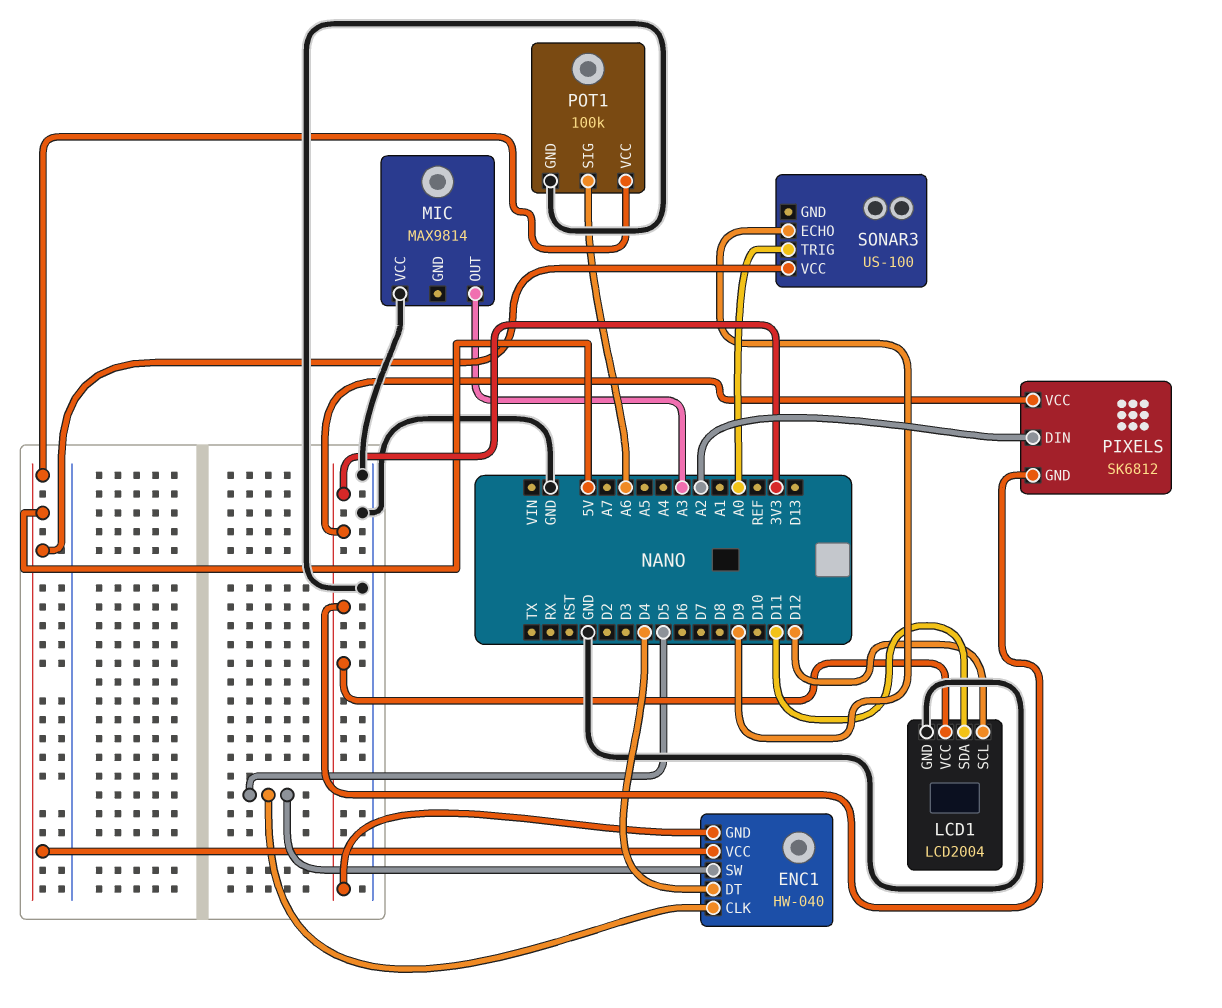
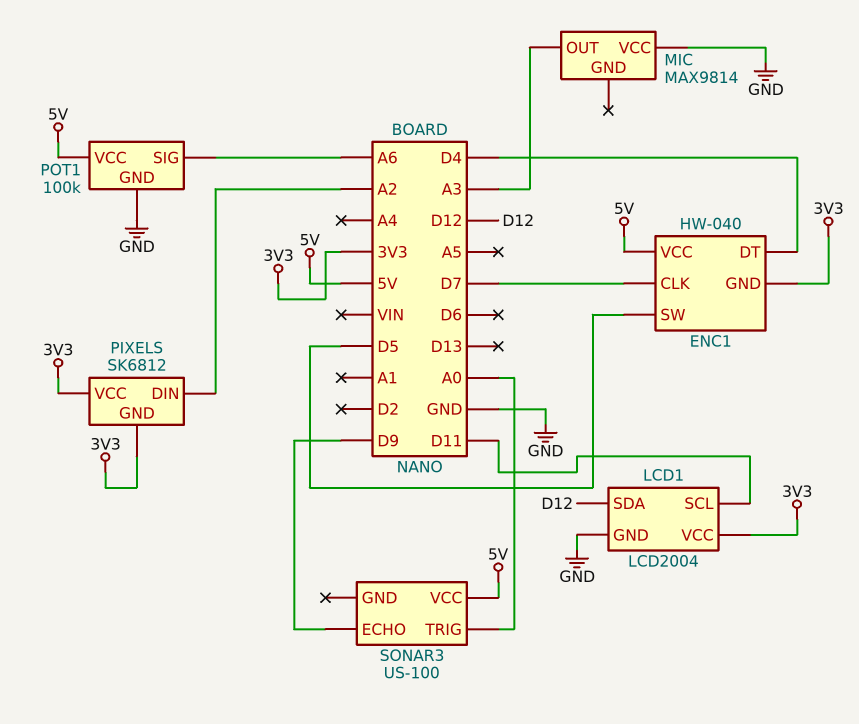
ENC1 pin CLK: D5 -> D7
LCD1 pin SCL: D12 -> D11
LCD1 pin SDA: D11 -> D12

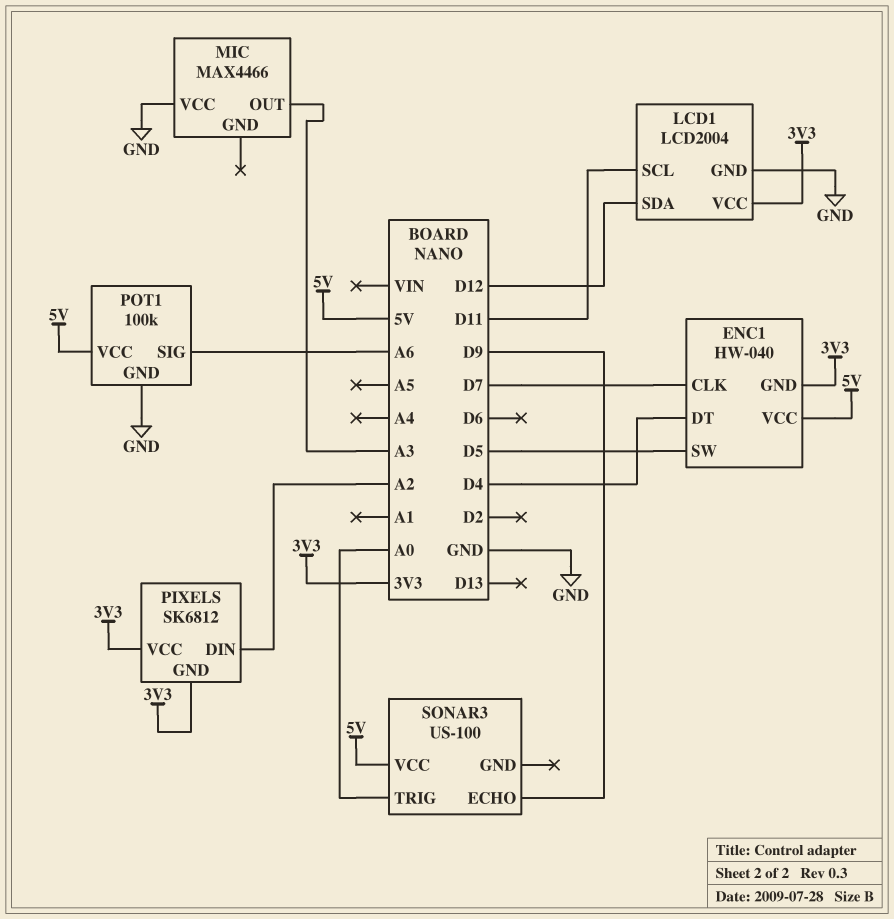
MIC: MAX9814 -> MAX4466

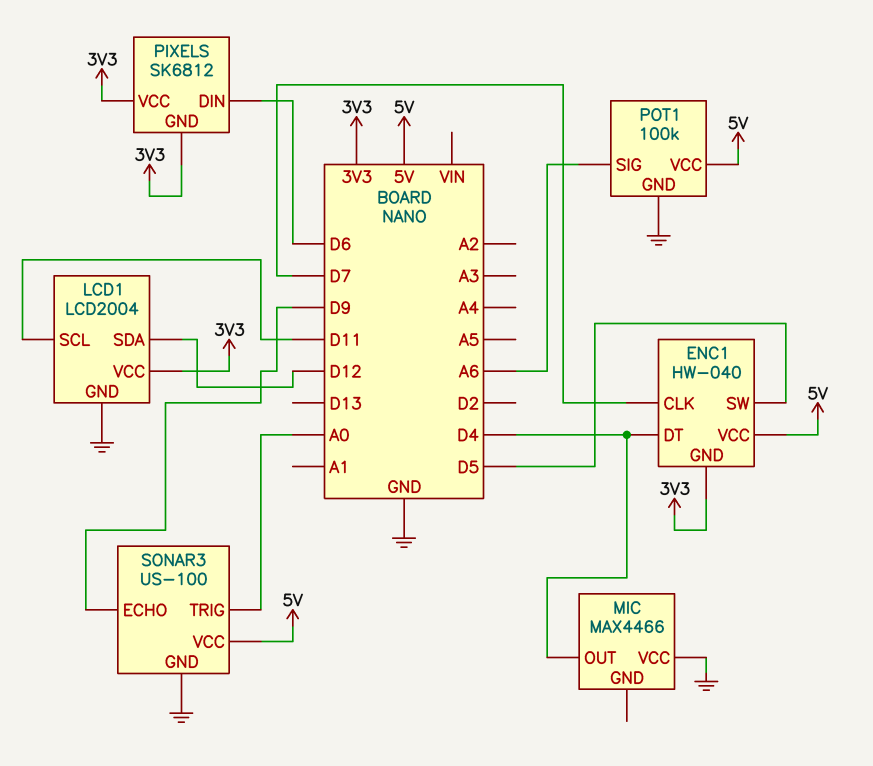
MIC pin OUT: A3 -> D4
PIXELS pin DIN: A2 -> D6
SONAR3 pin GND: none -> GND

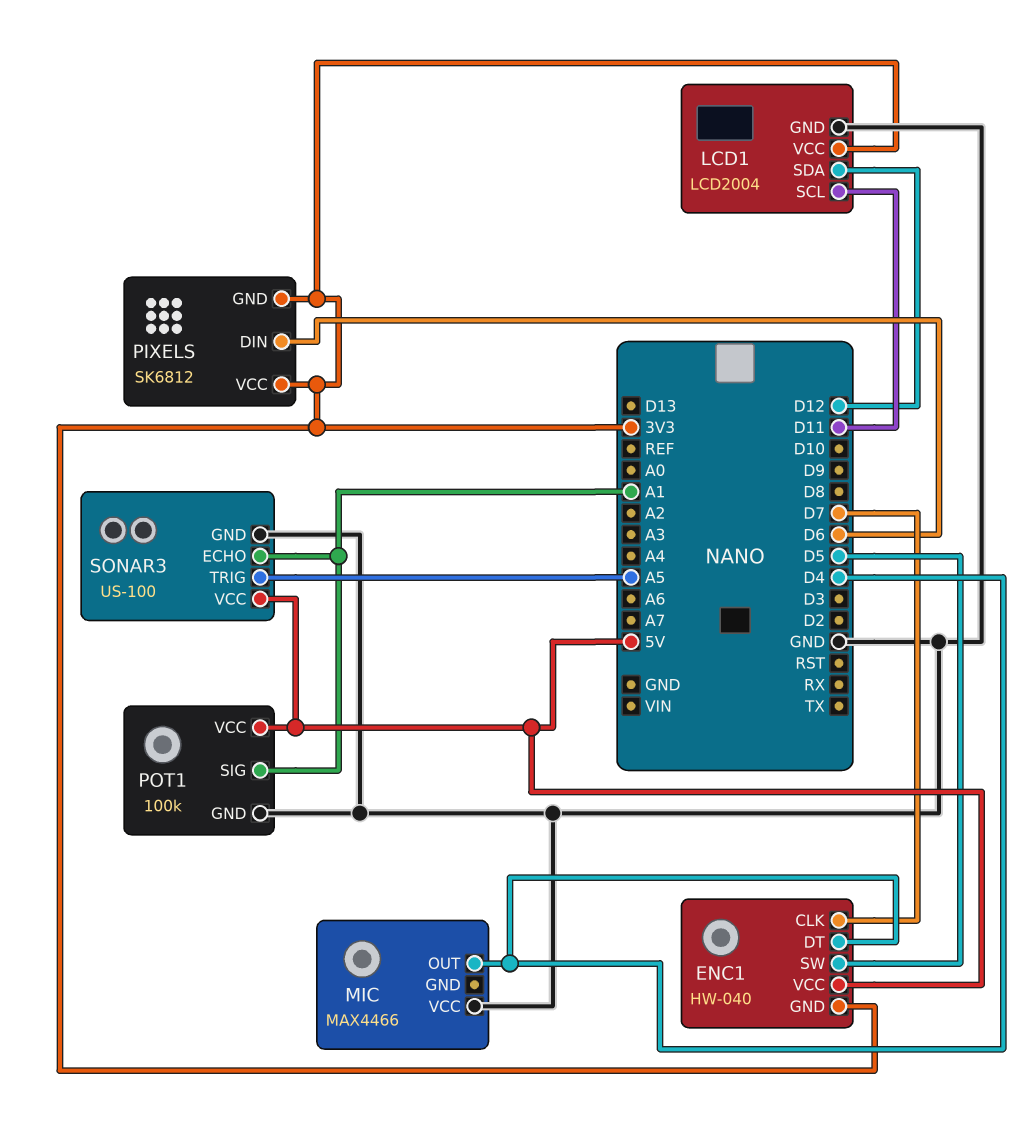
POT1 pin SIG: A6 -> A1
SONAR3 pin ECHO: D9 -> A1
SONAR3 pin TRIG: A0 -> A5

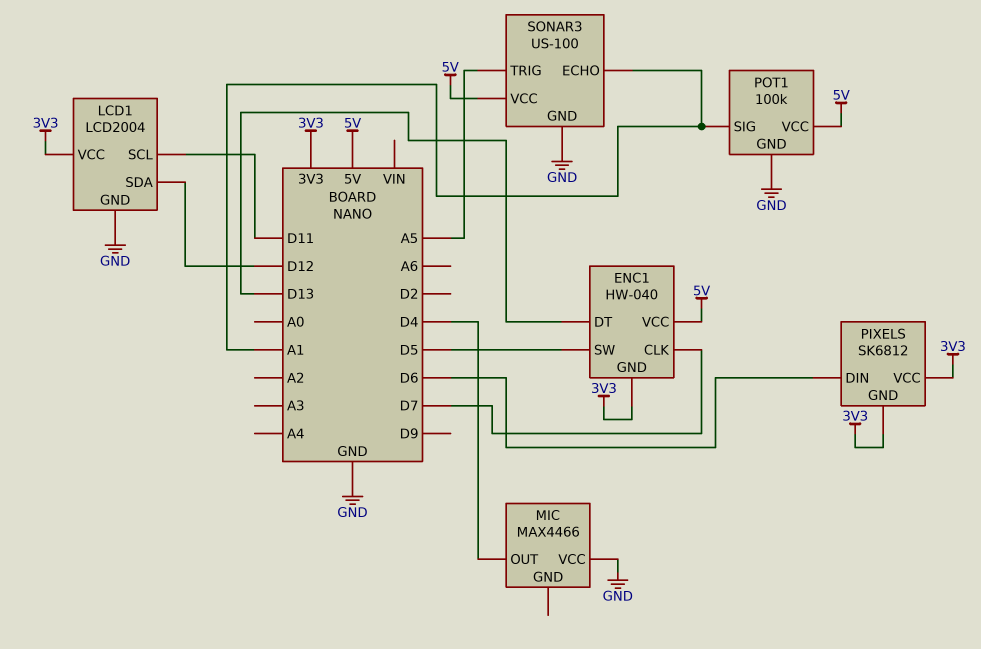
ENC1 pin DT: D4 -> D13

